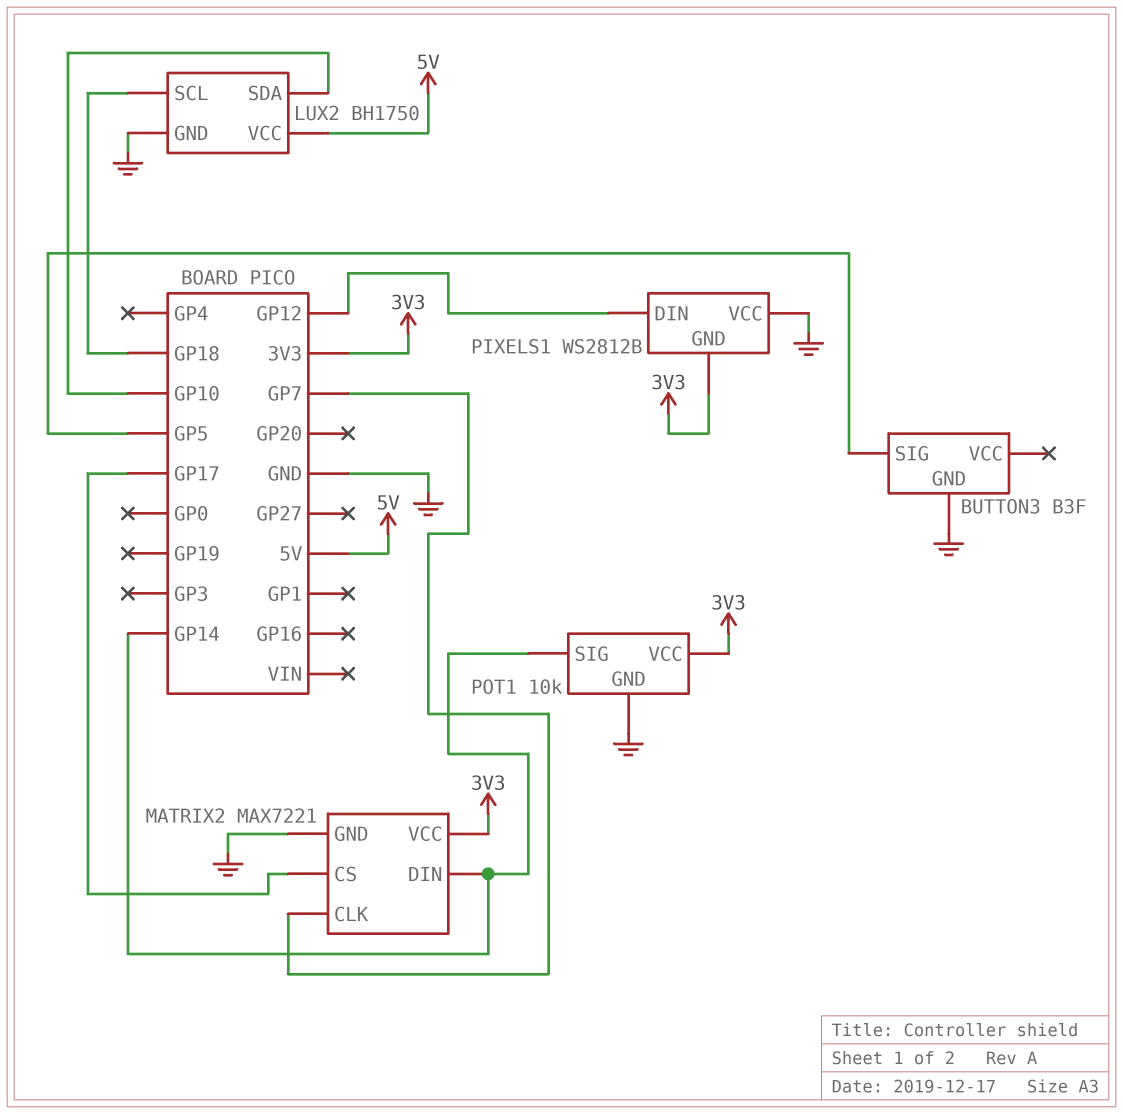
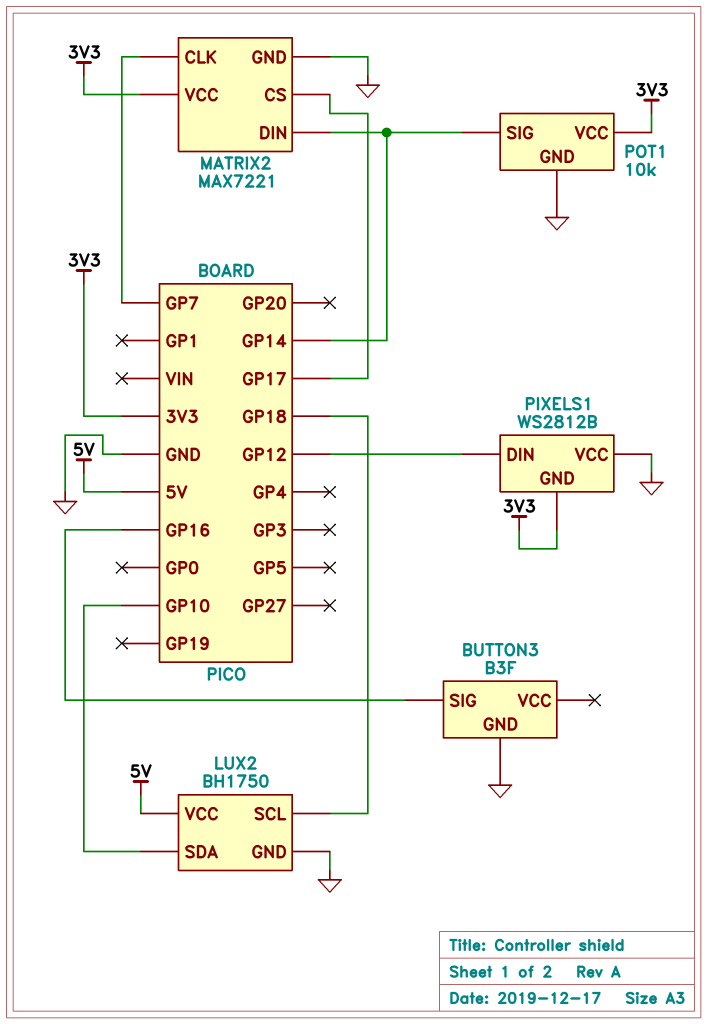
BUTTON3 pin SIG: GP5 -> GP16

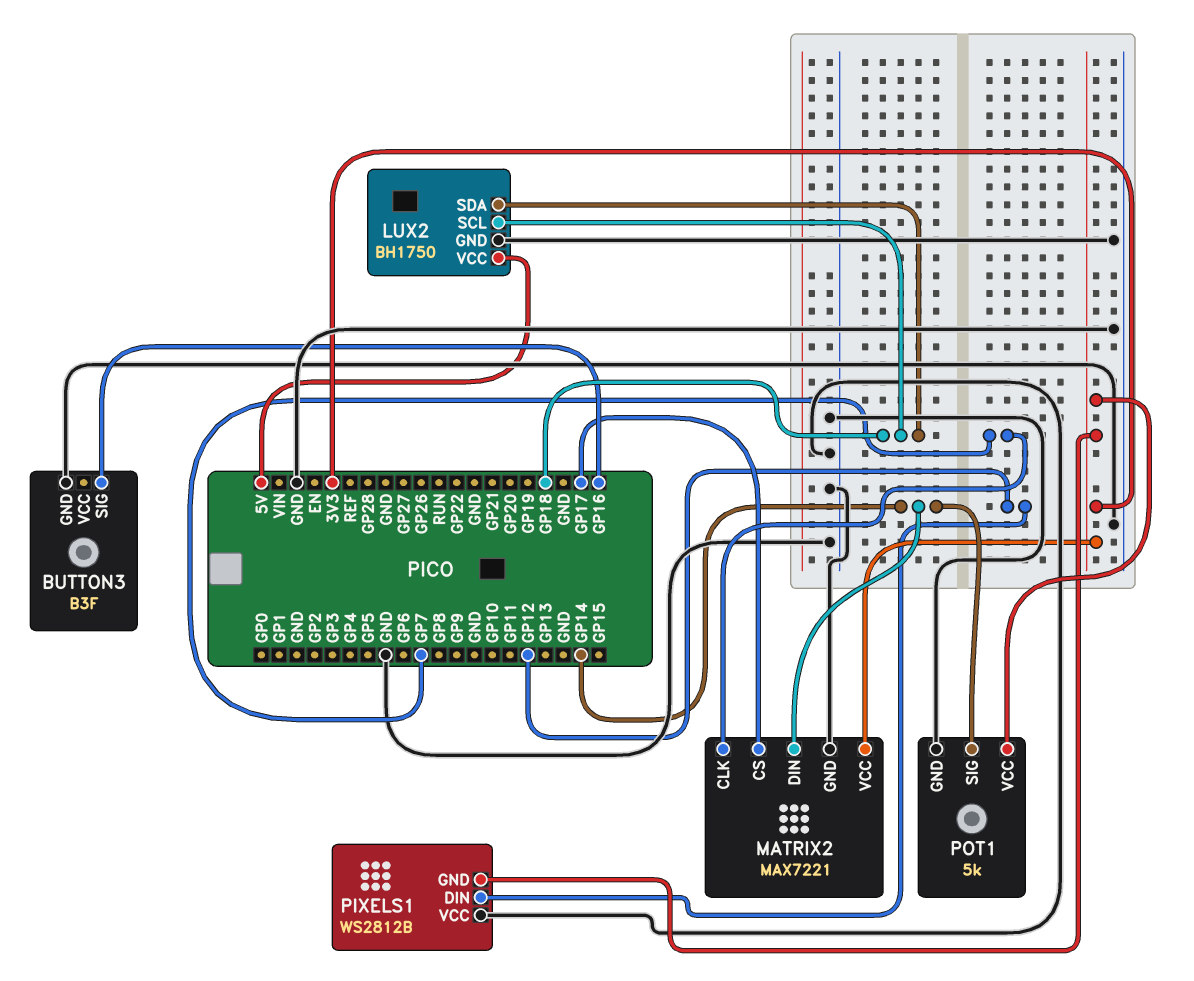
LUX2 pin SDA: GP10 -> GP18
POT1: 10k -> 5k

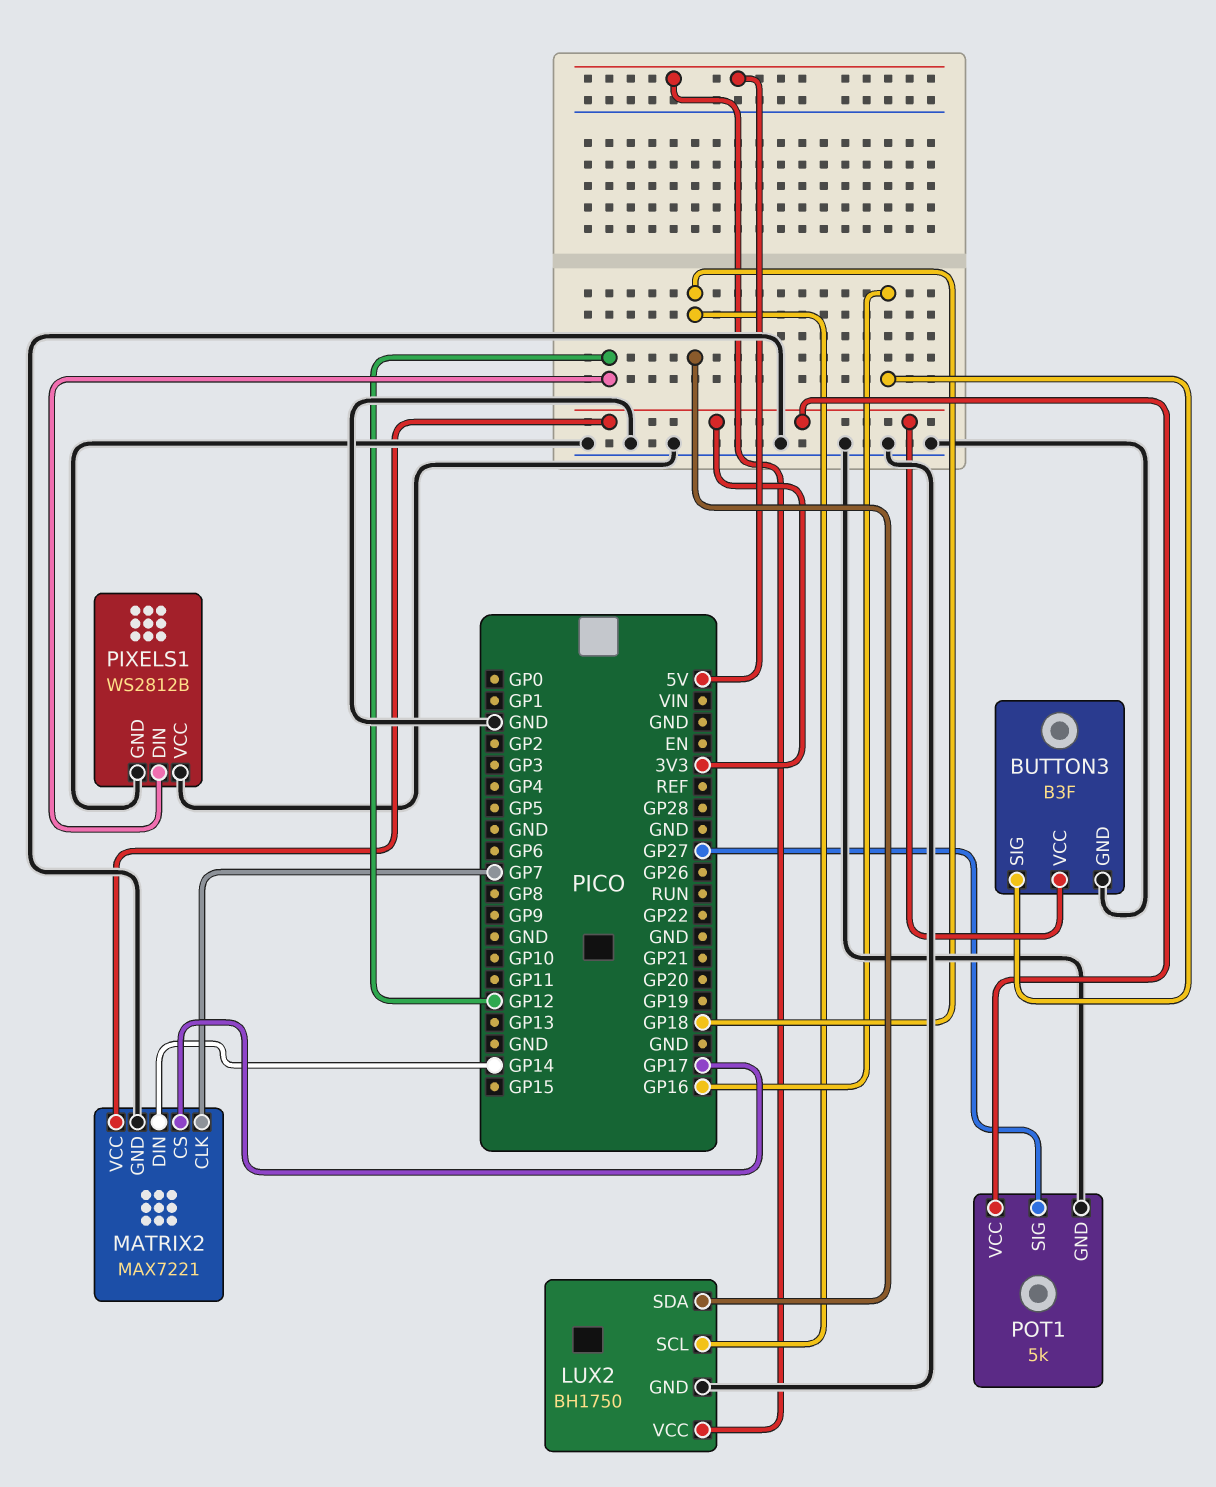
BUTTON3 pin VCC: none -> 3V3
PIXELS1 pin GND: 3V3 -> GND
POT1 pin SIG: GP14 -> GP27

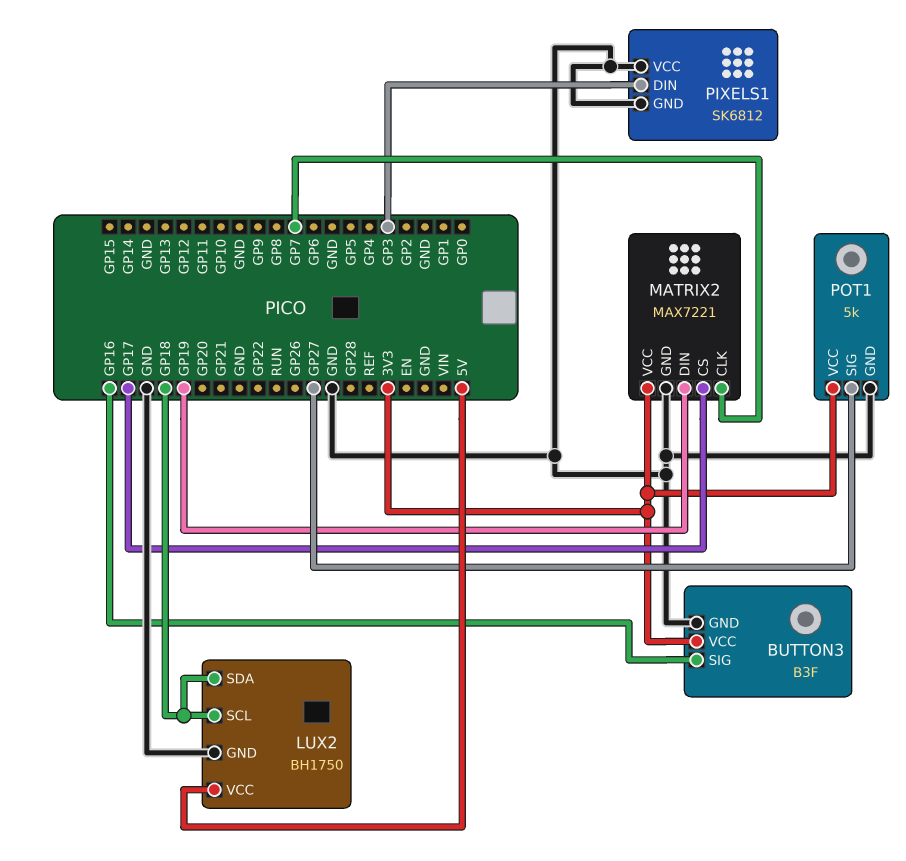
MATRIX2 pin DIN: GP14 -> GP19
PIXELS1: WS2812B -> SK6812
PIXELS1 pin DIN: GP12 -> GP3

